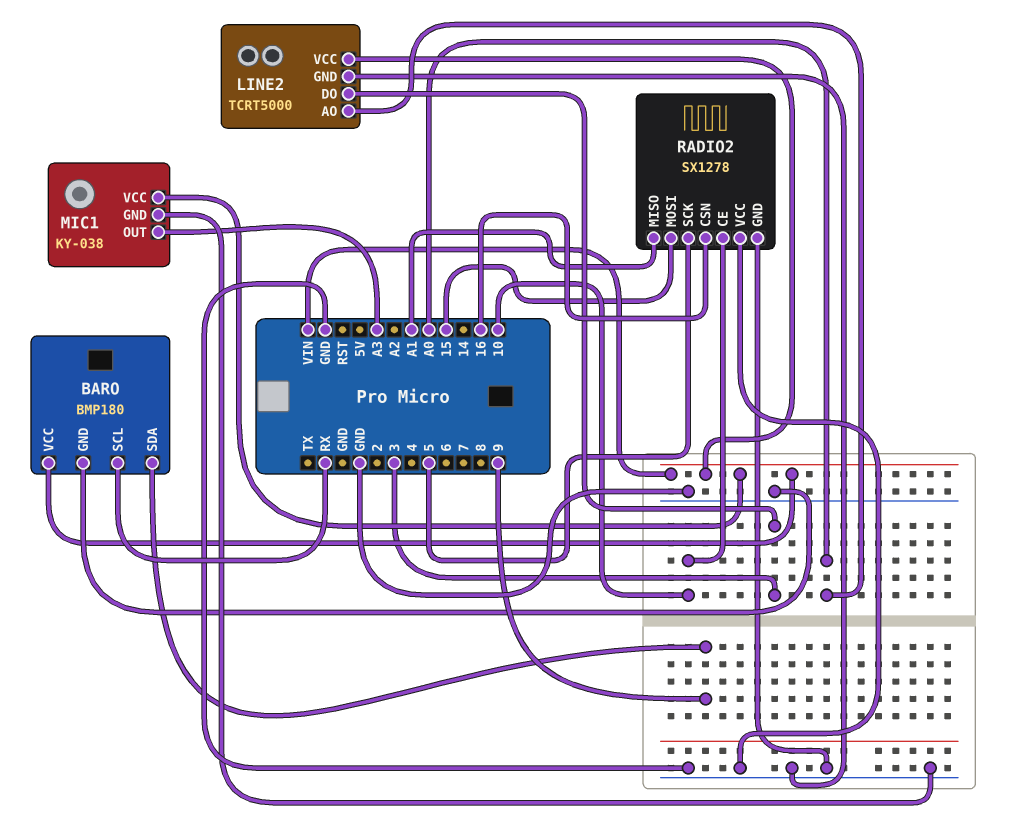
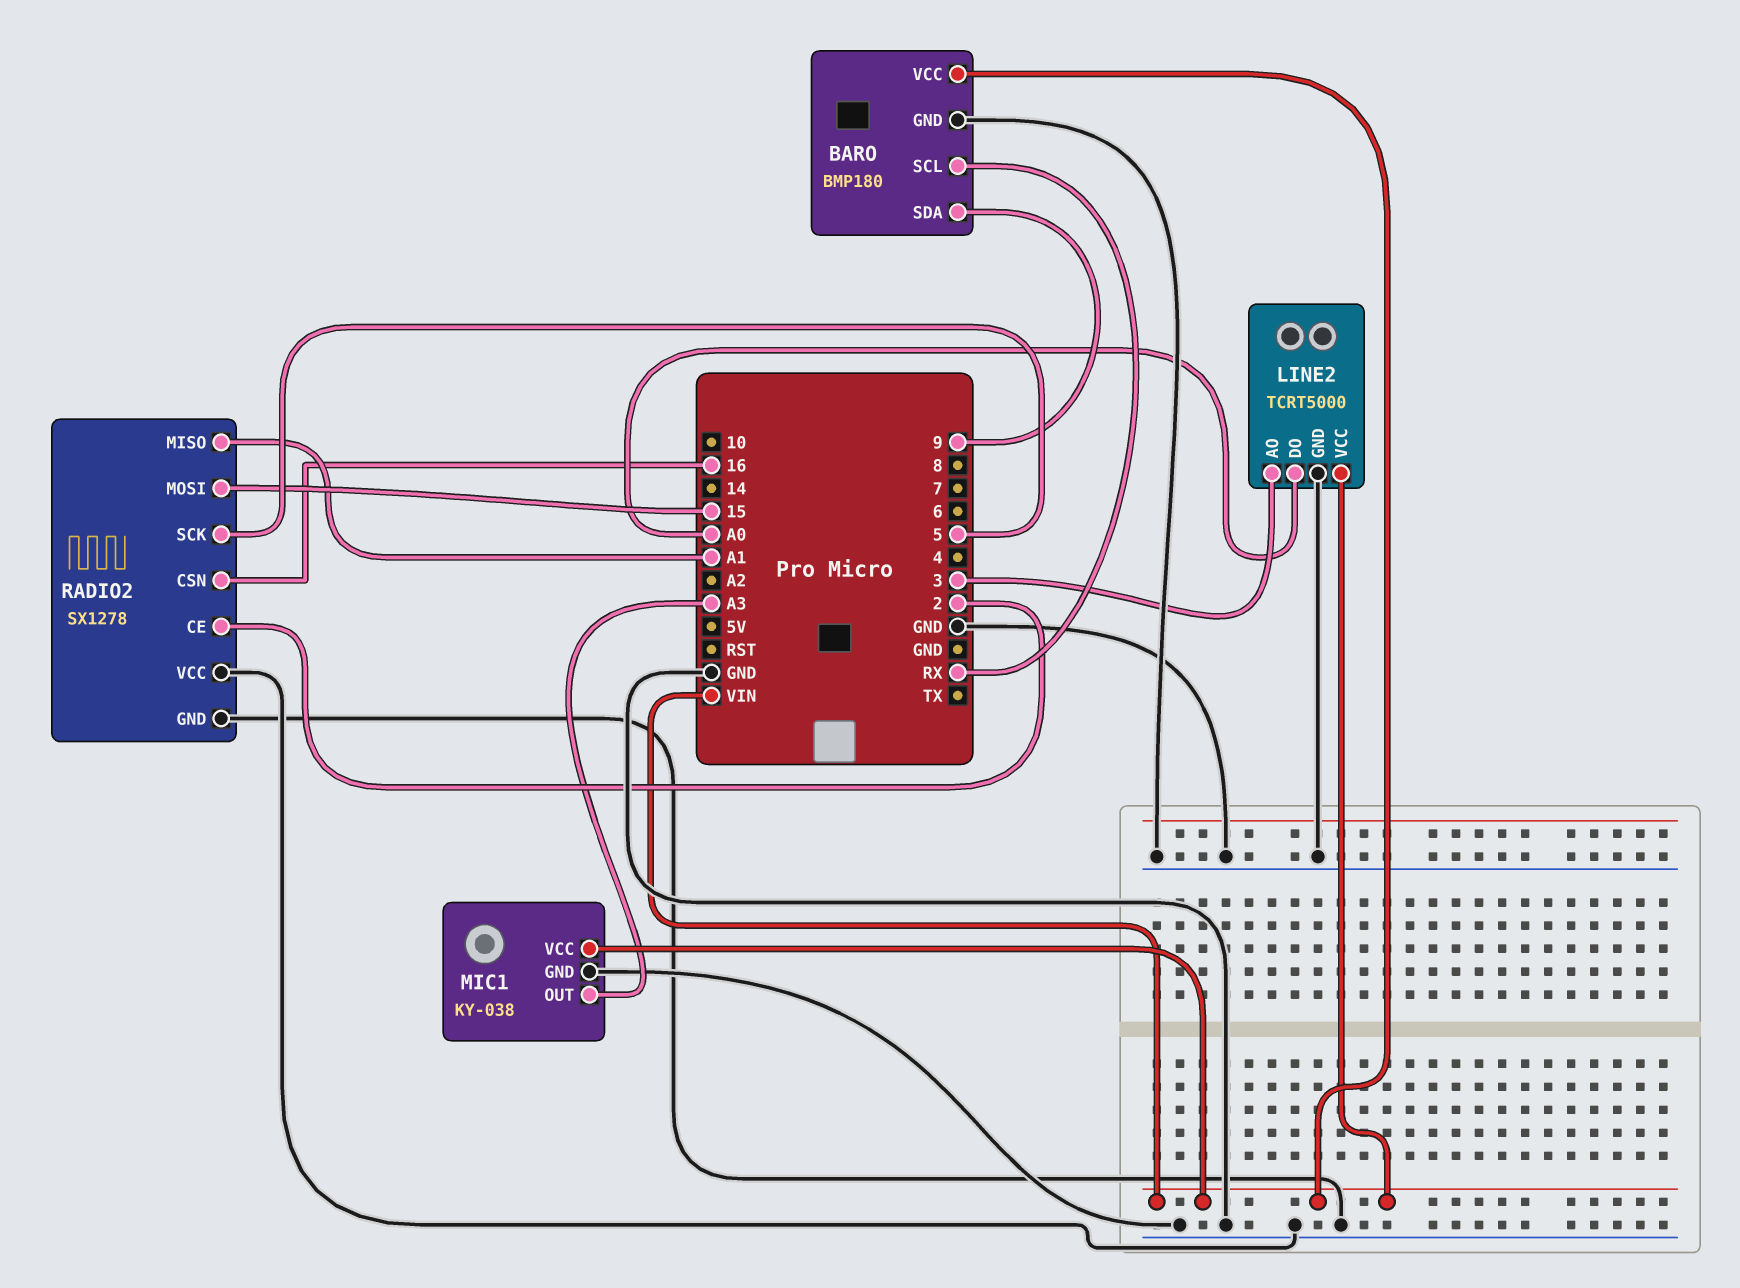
LINE2 pin AO: A0 -> 3
LINE2 pin DO: 3 -> A0
RADIO2 pin CE: 10 -> 2

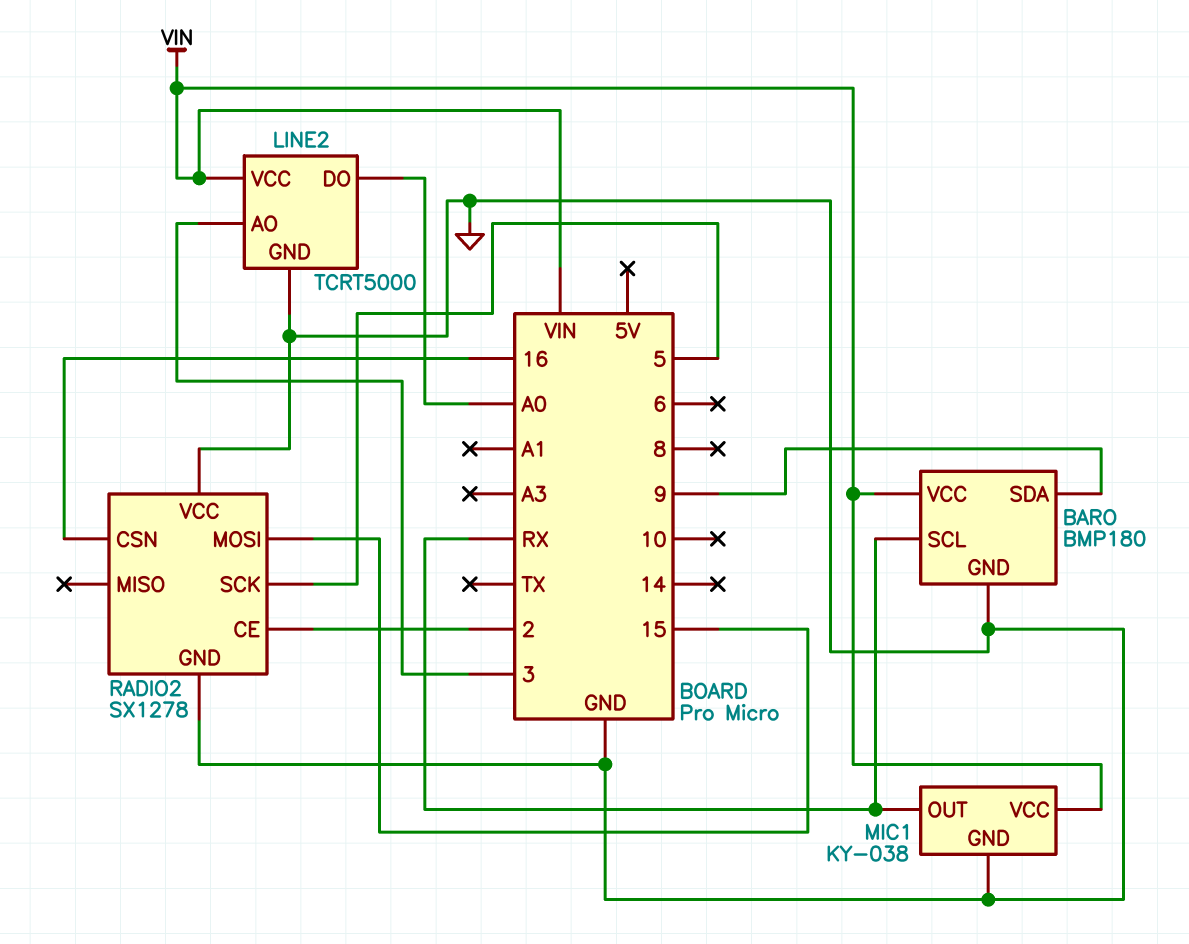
MIC1 pin OUT: A3 -> RX
RADIO2 pin MISO: A1 -> none

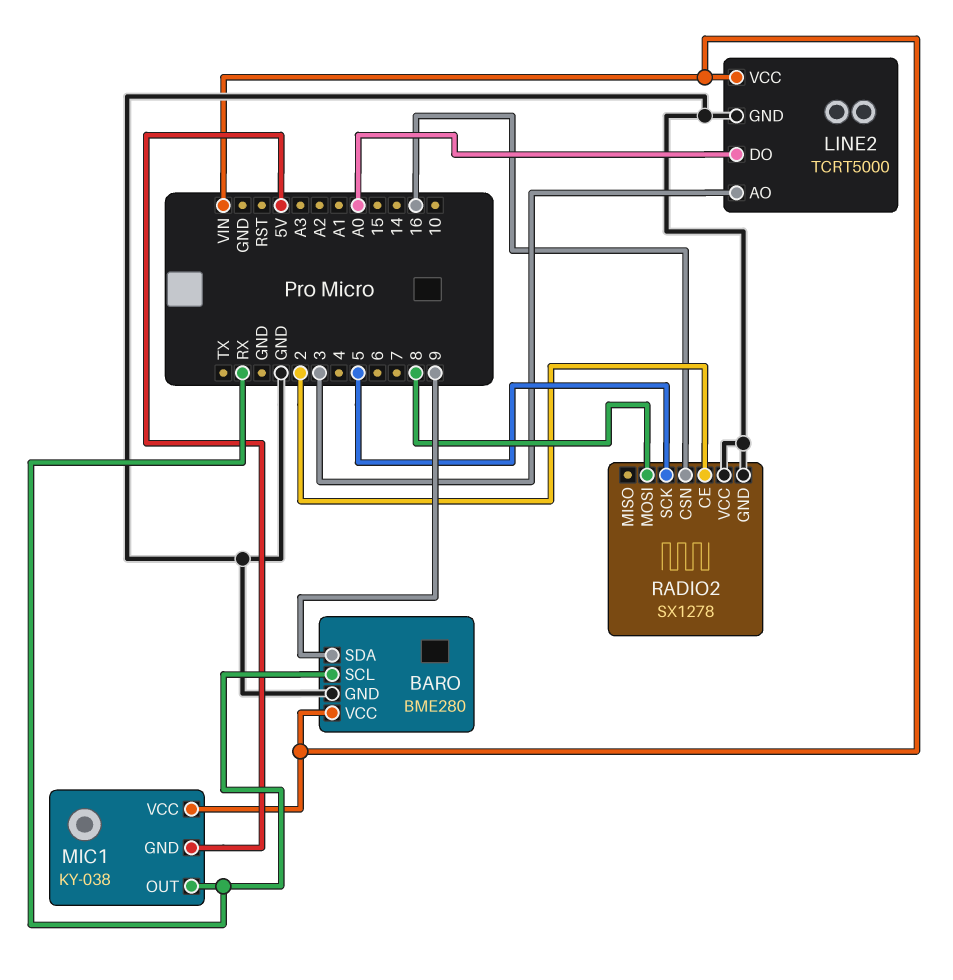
BARO: BMP180 -> BME280
MIC1 pin GND: GND -> 5V
RADIO2 pin MOSI: 15 -> 8

